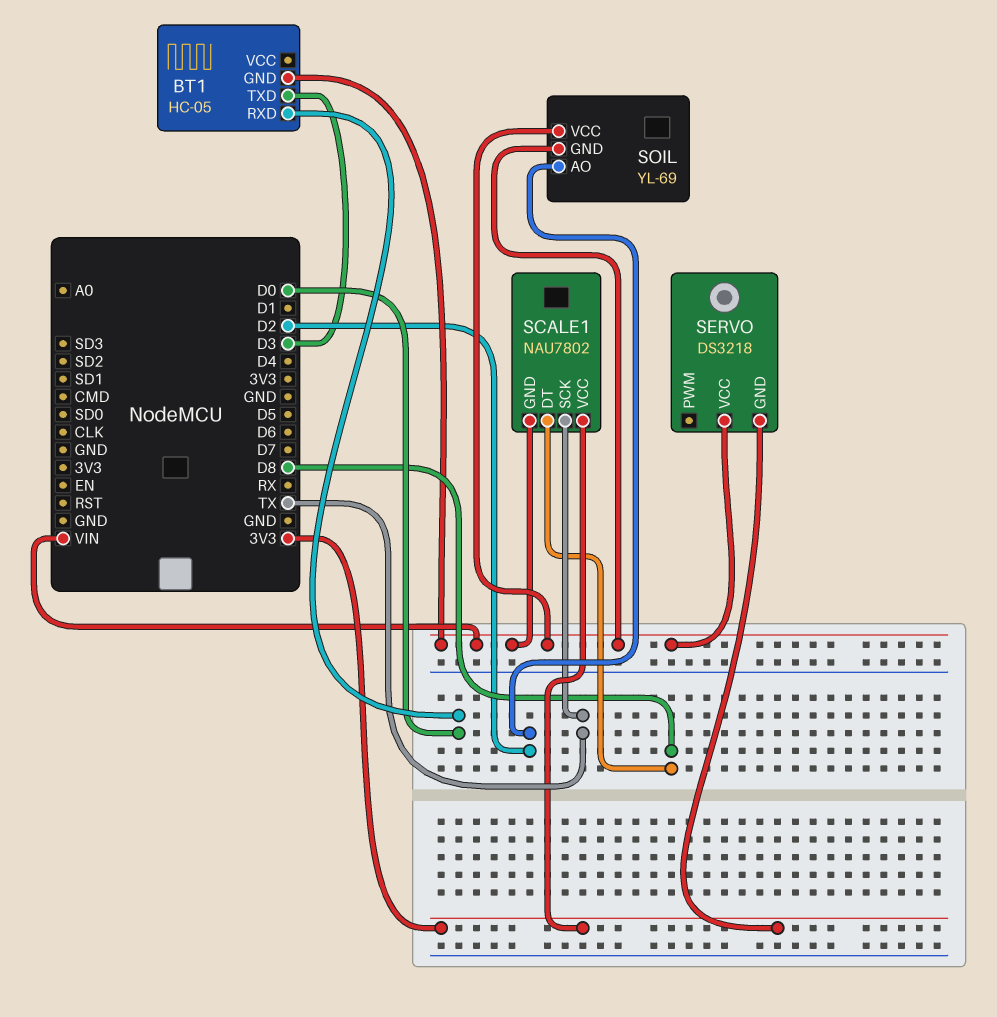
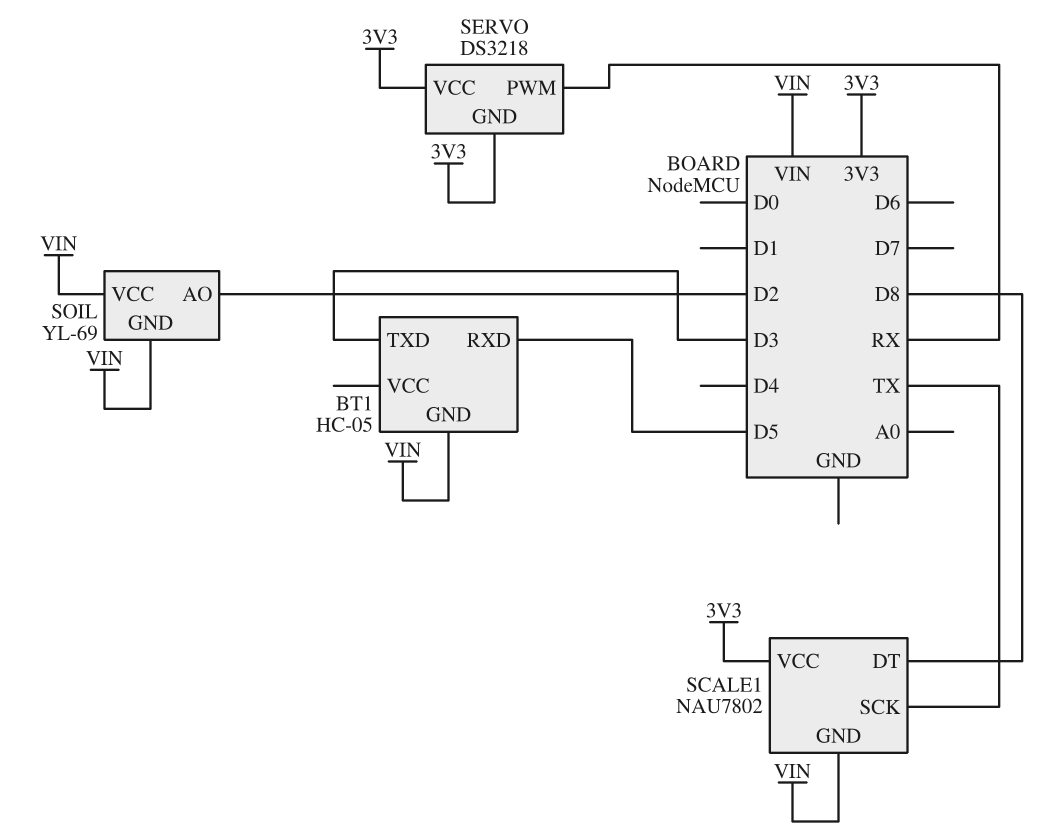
BT1 pin RXD: D0 -> D5
SERVO pin PWM: none -> RX
SERVO pin VCC: VIN -> 3V3

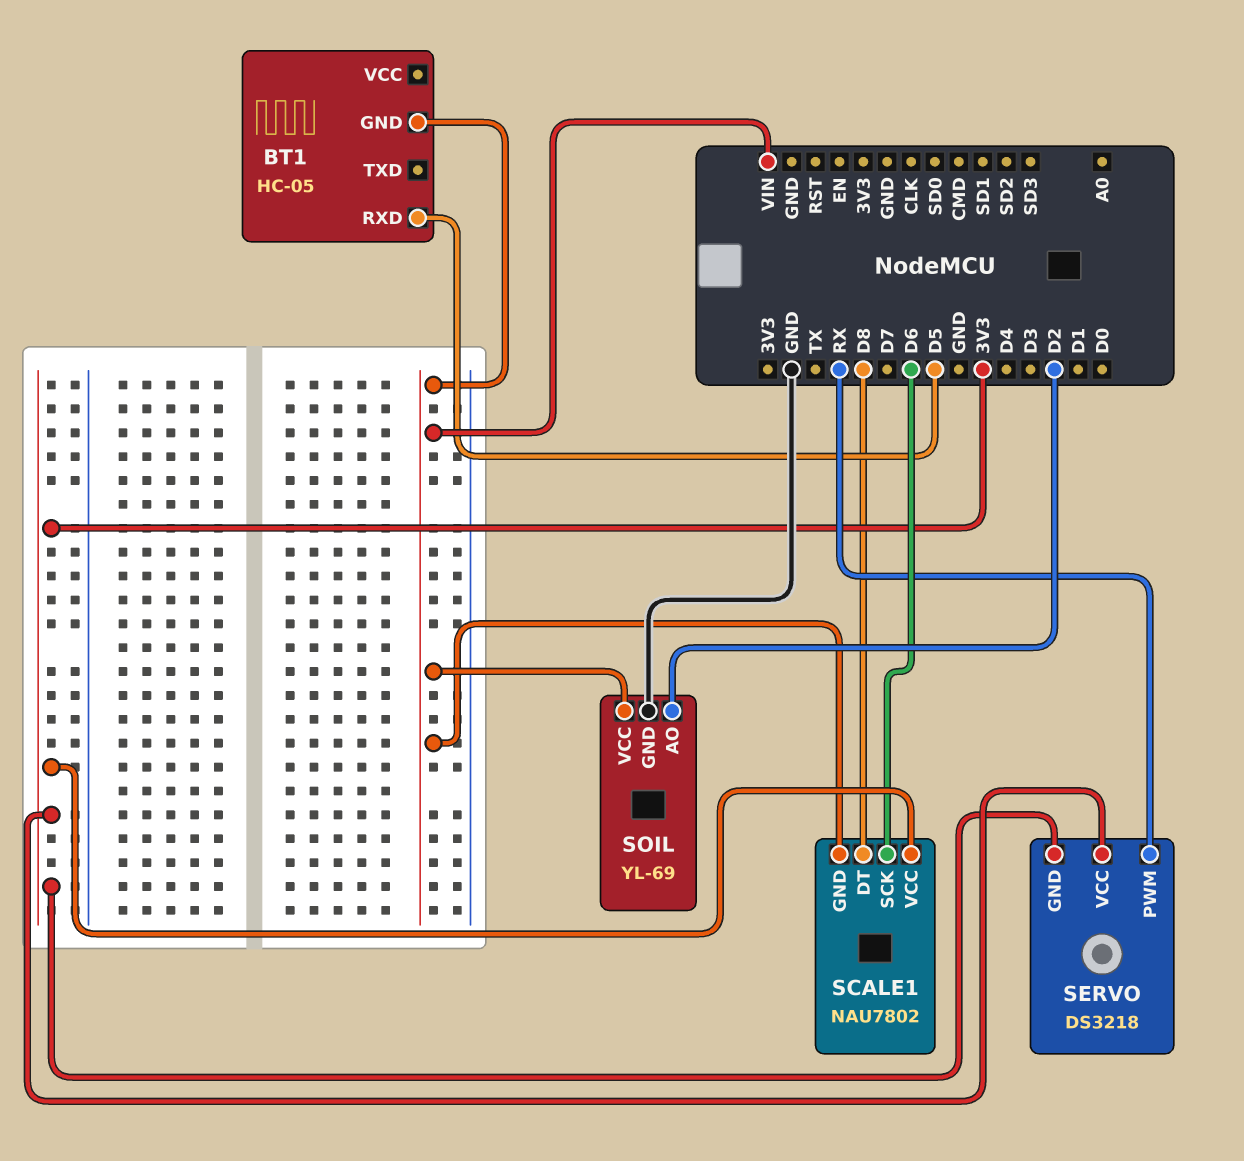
BT1 pin TXD: D3 -> none
SCALE1 pin SCK: TX -> D6
SOIL pin GND: VIN -> GND

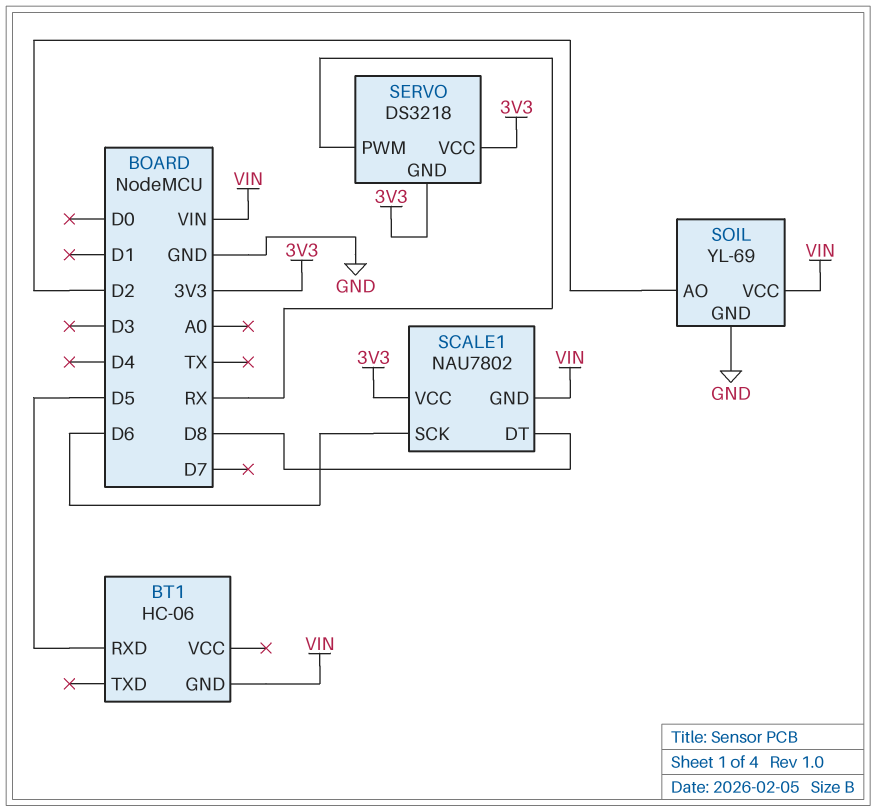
BT1: HC-05 -> HC-06

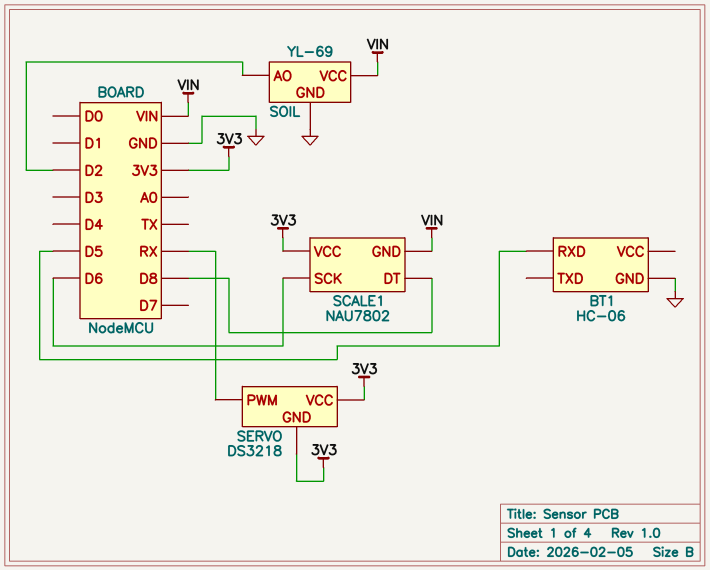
BT1 pin GND: VIN -> GND

